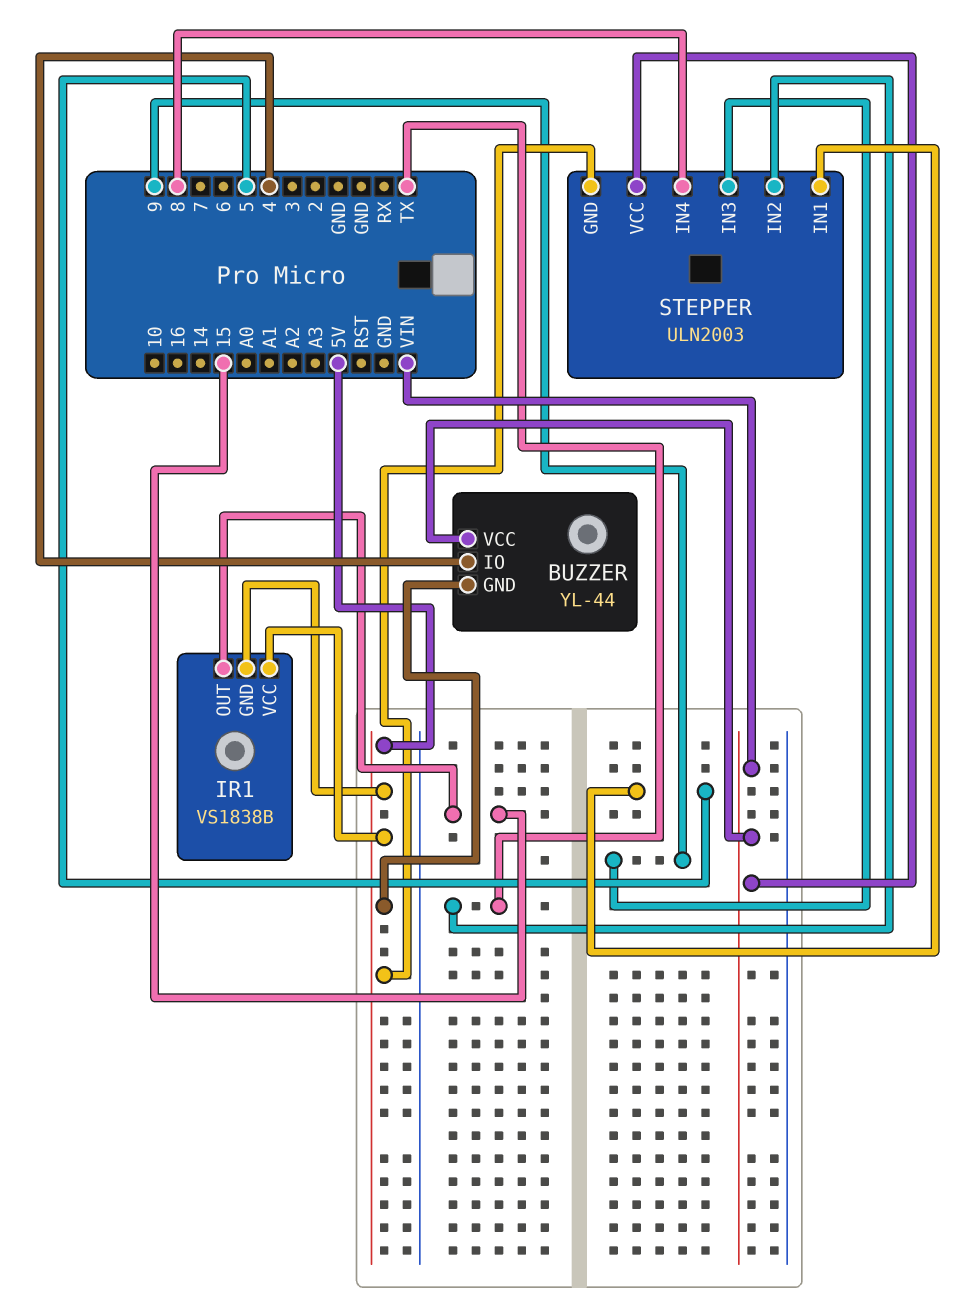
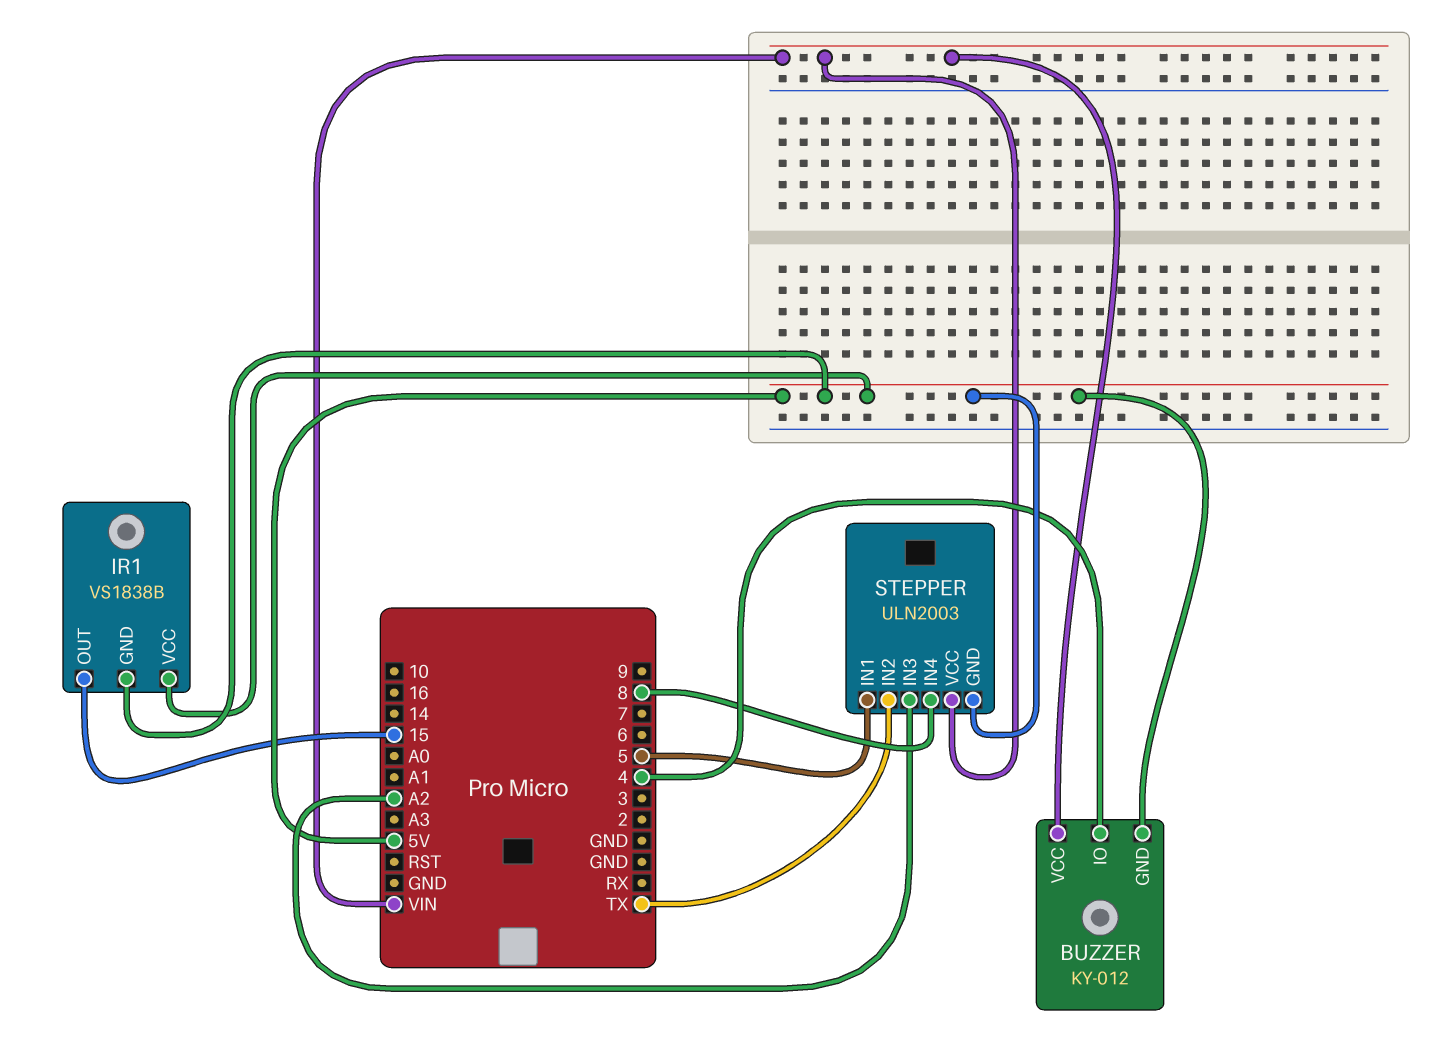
BUZZER: YL-44 -> KY-012
STEPPER pin IN3: 9 -> A2

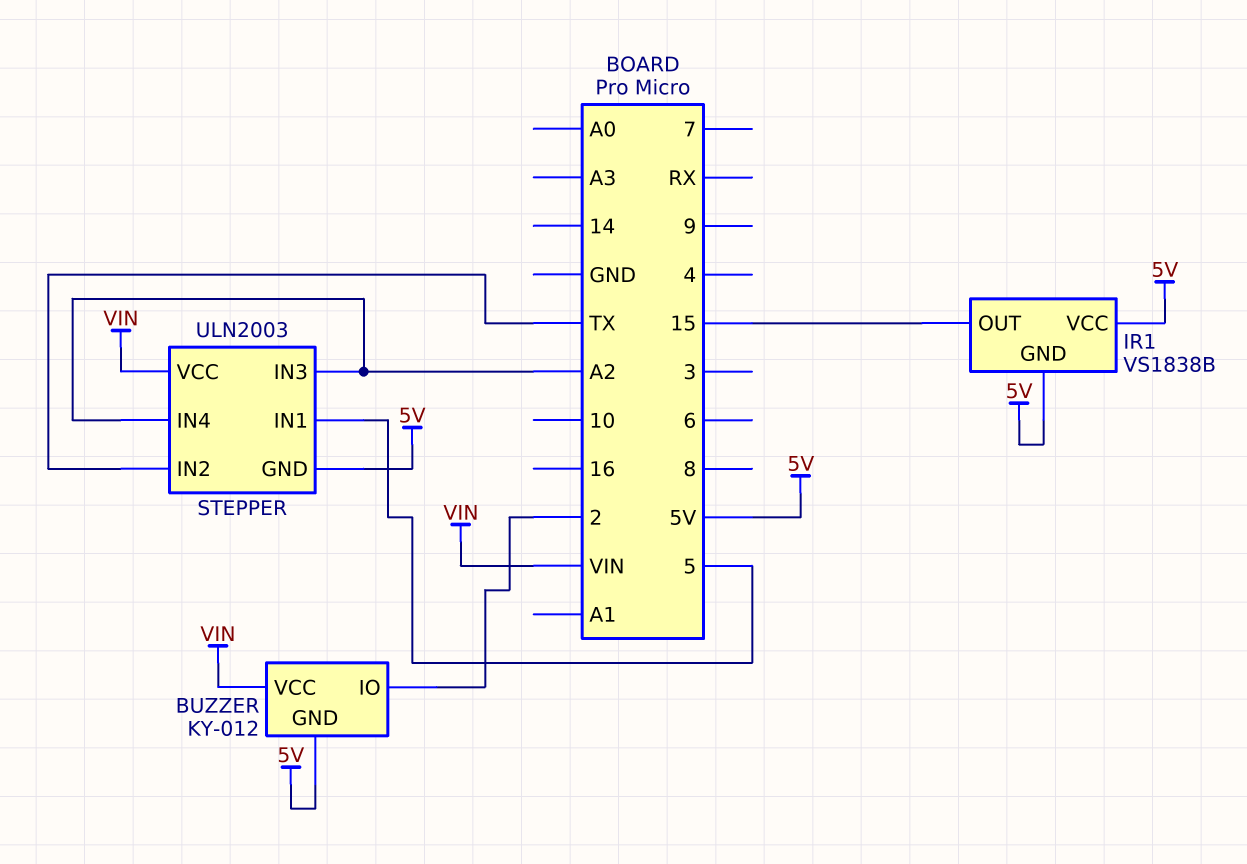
BUZZER pin IO: 4 -> 2
STEPPER pin IN4: 8 -> A2

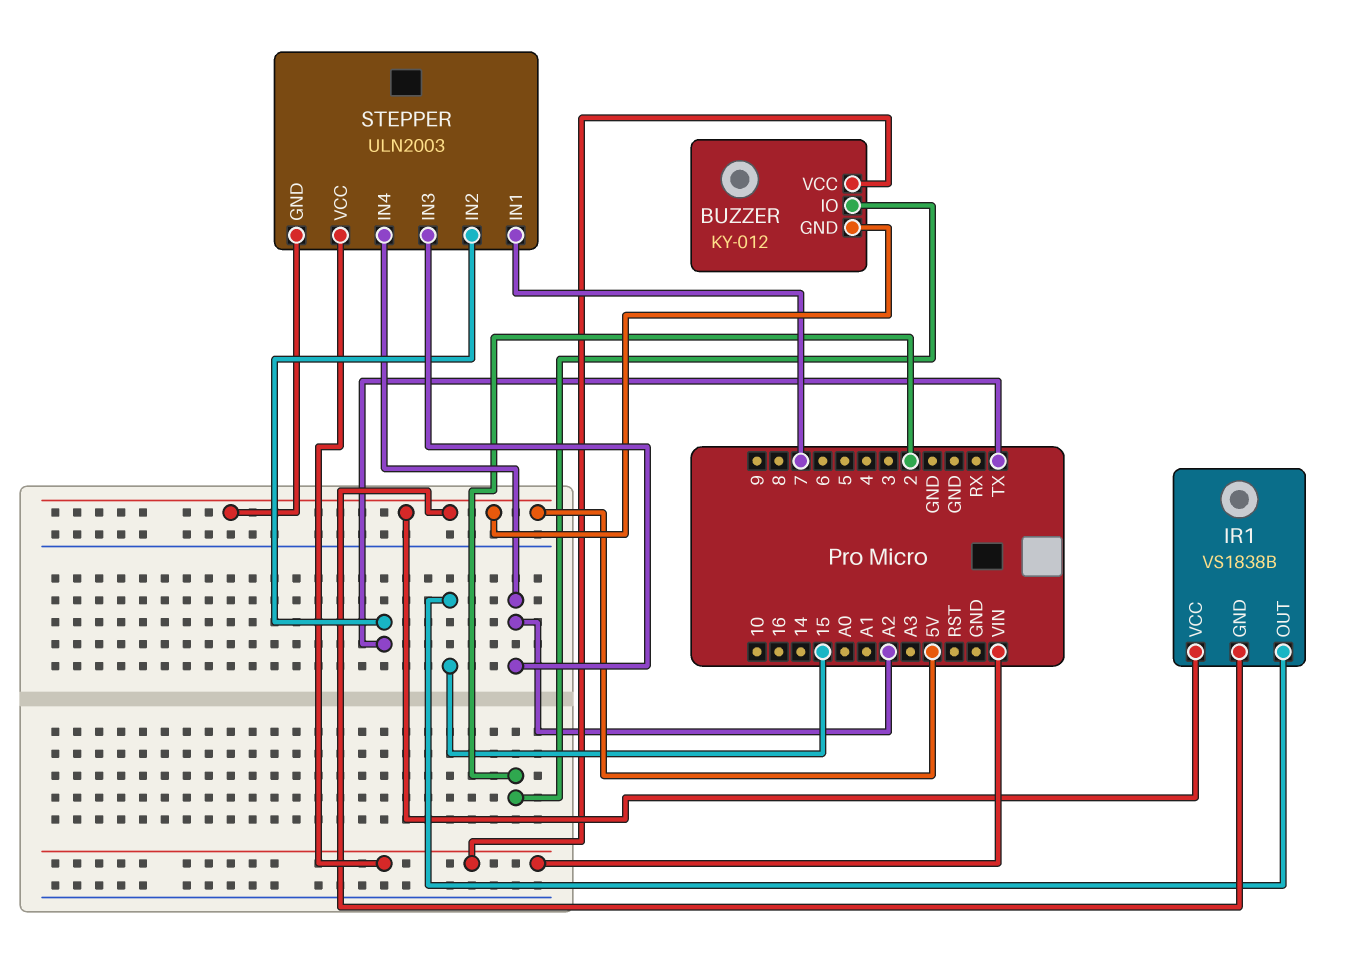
STEPPER pin IN1: 5 -> 7

